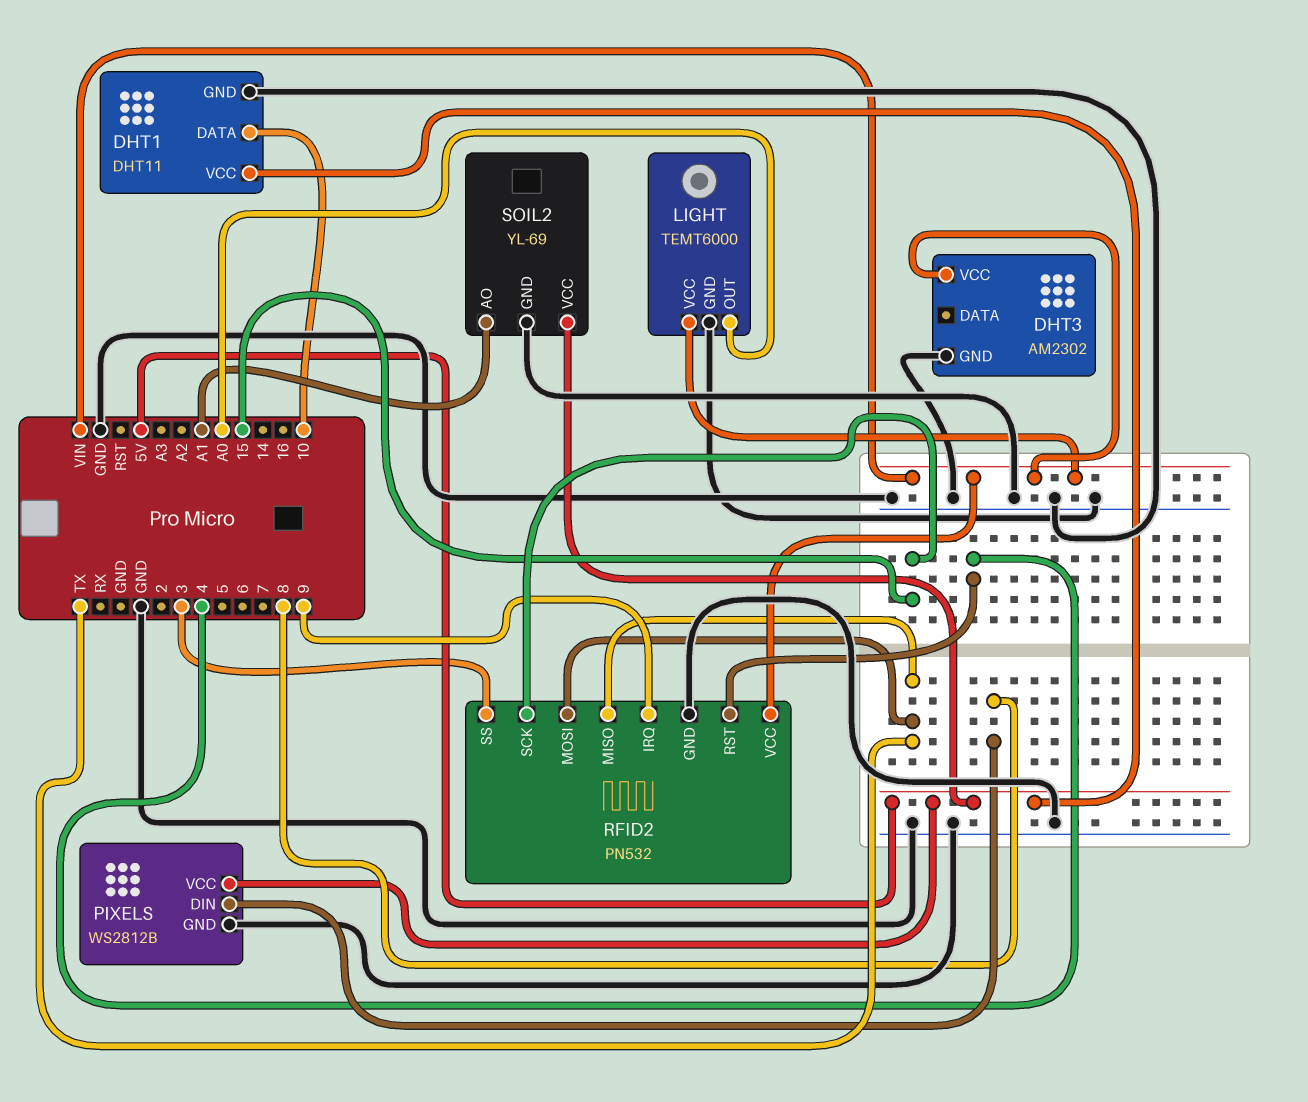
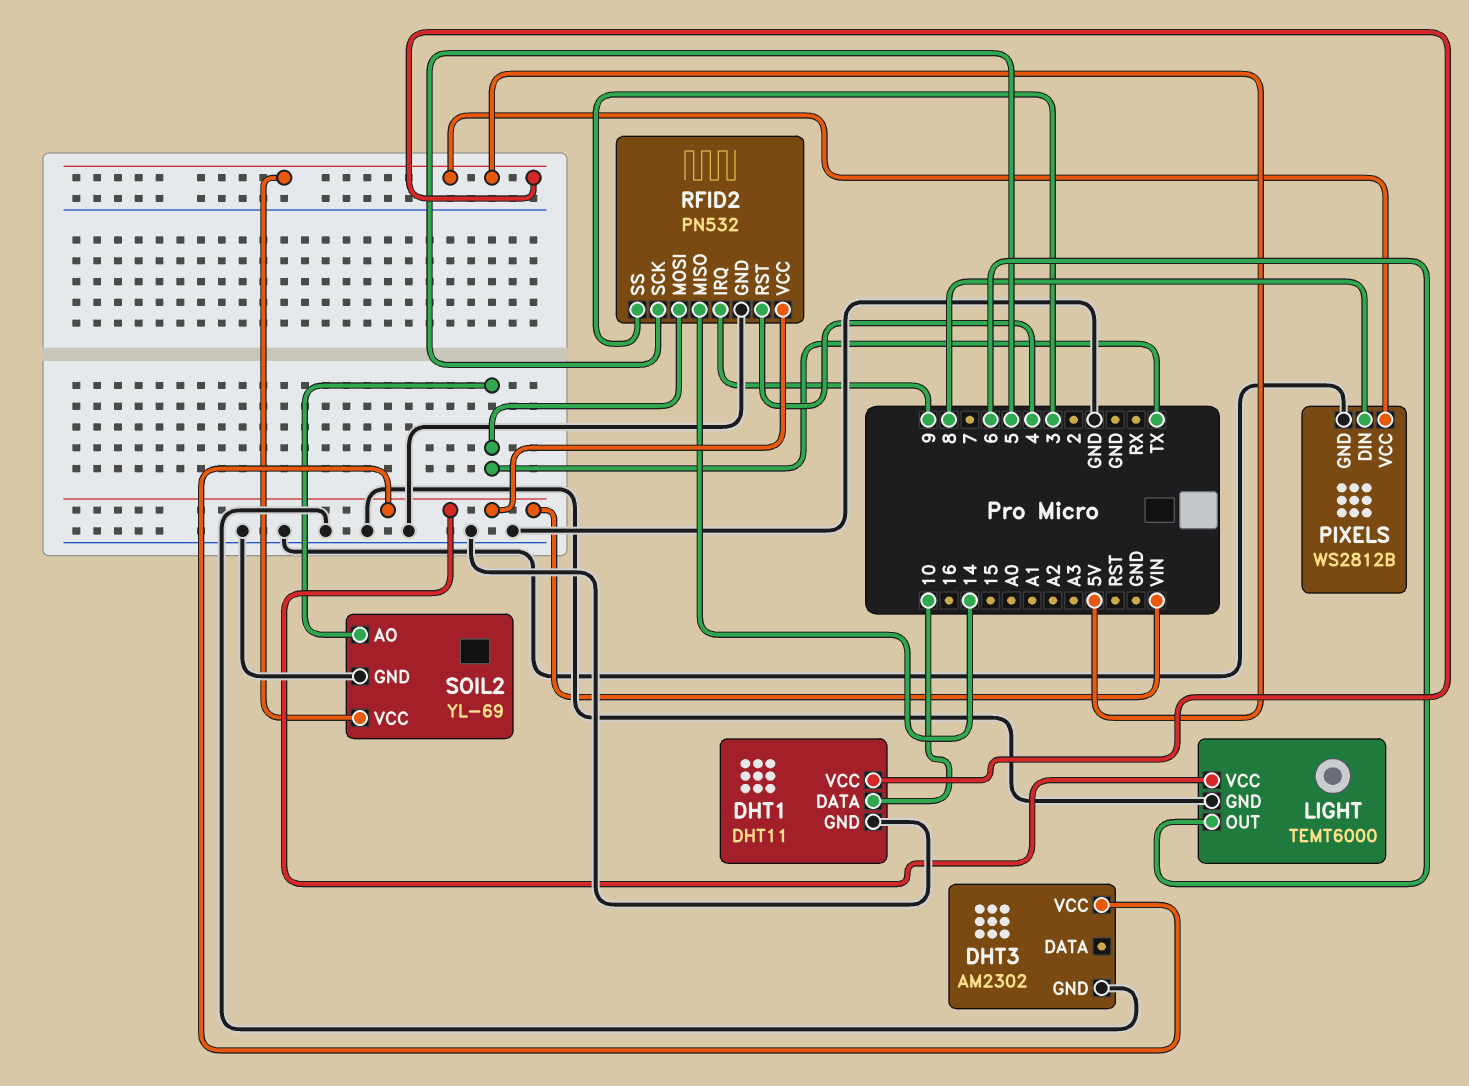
LIGHT pin OUT: A0 -> 6
RFID2 pin MISO: TX -> 14
RFID2 pin SCK: 15 -> 5
SOIL2 pin AO: A1 -> TX

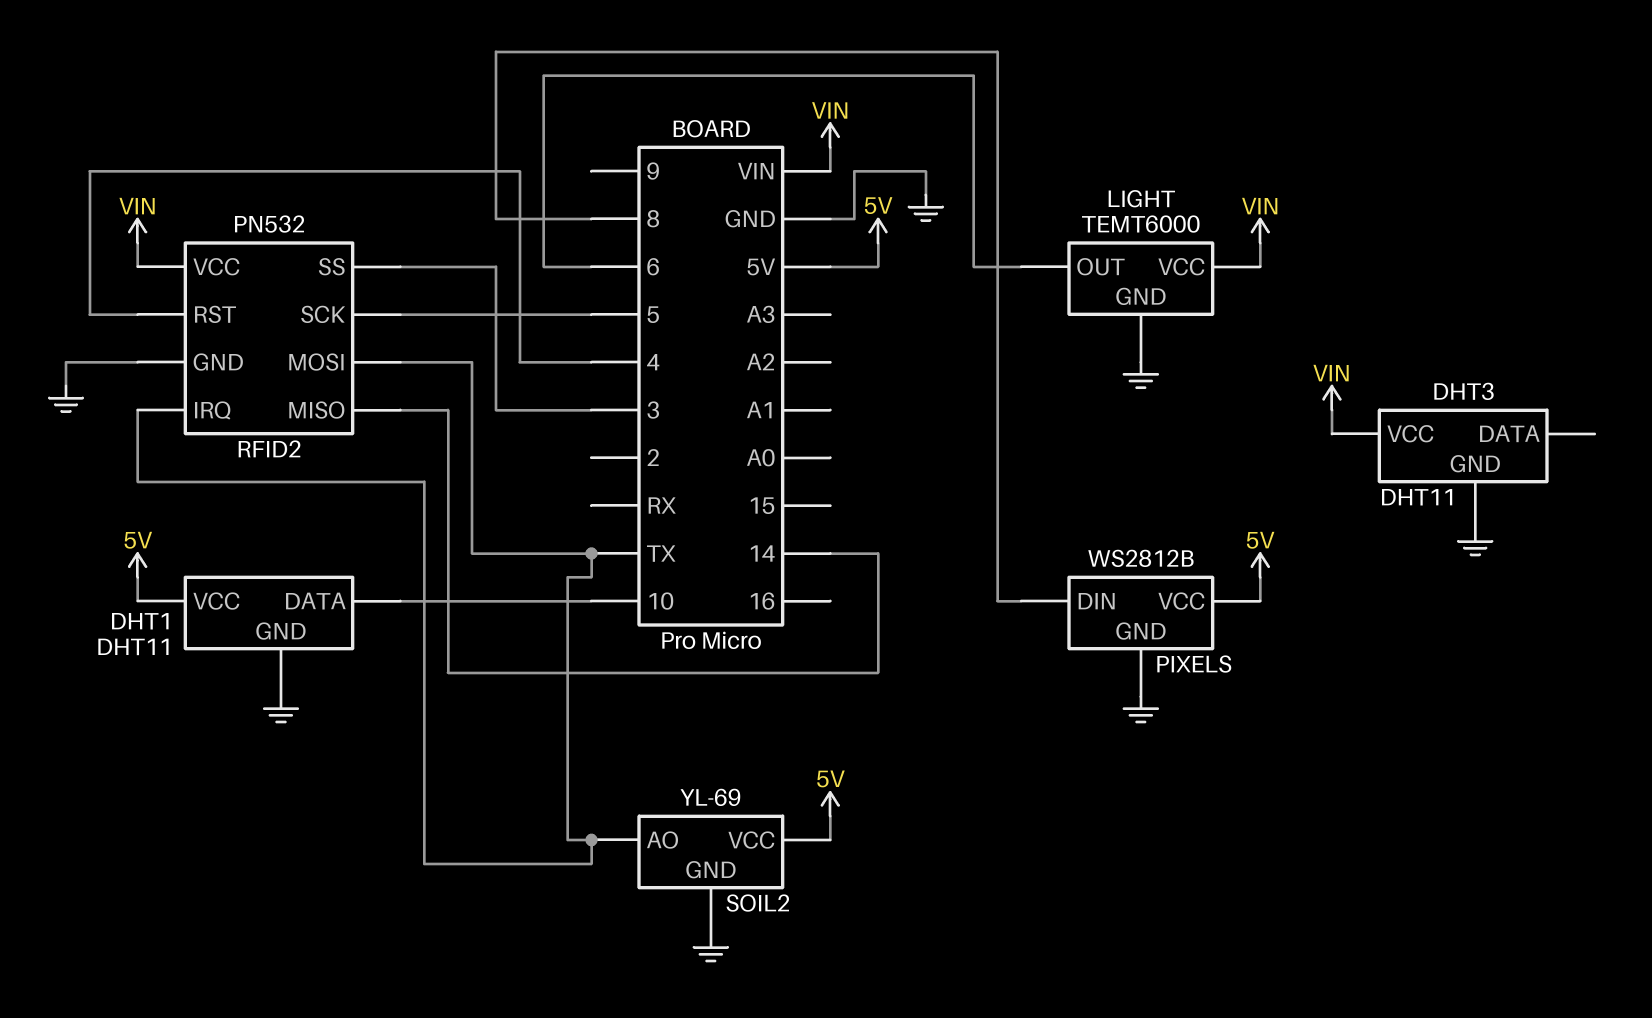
DHT3: AM2302 -> DHT11
RFID2 pin IRQ: 9 -> TX

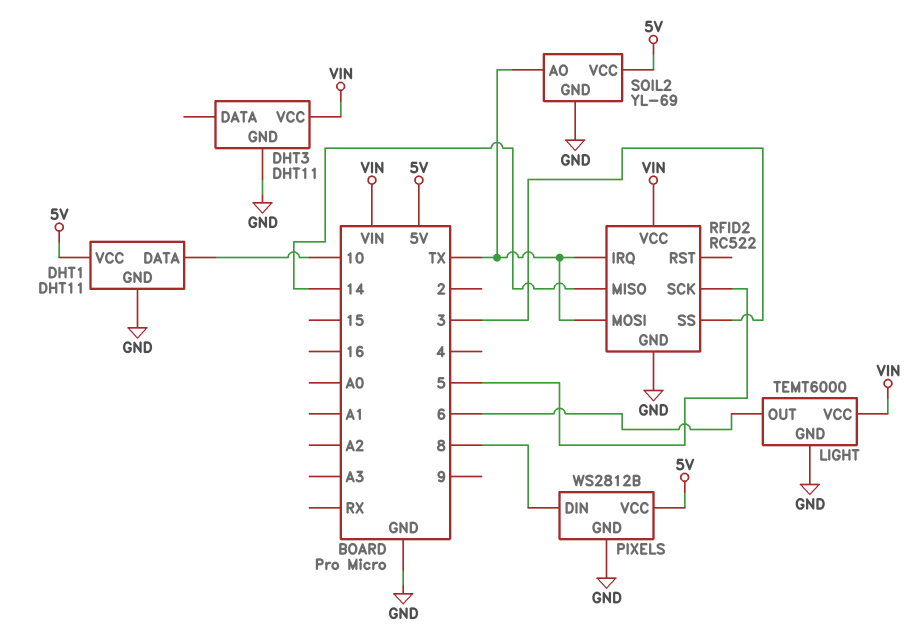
RFID2: PN532 -> RC522
RFID2 pin RST: 4 -> none

